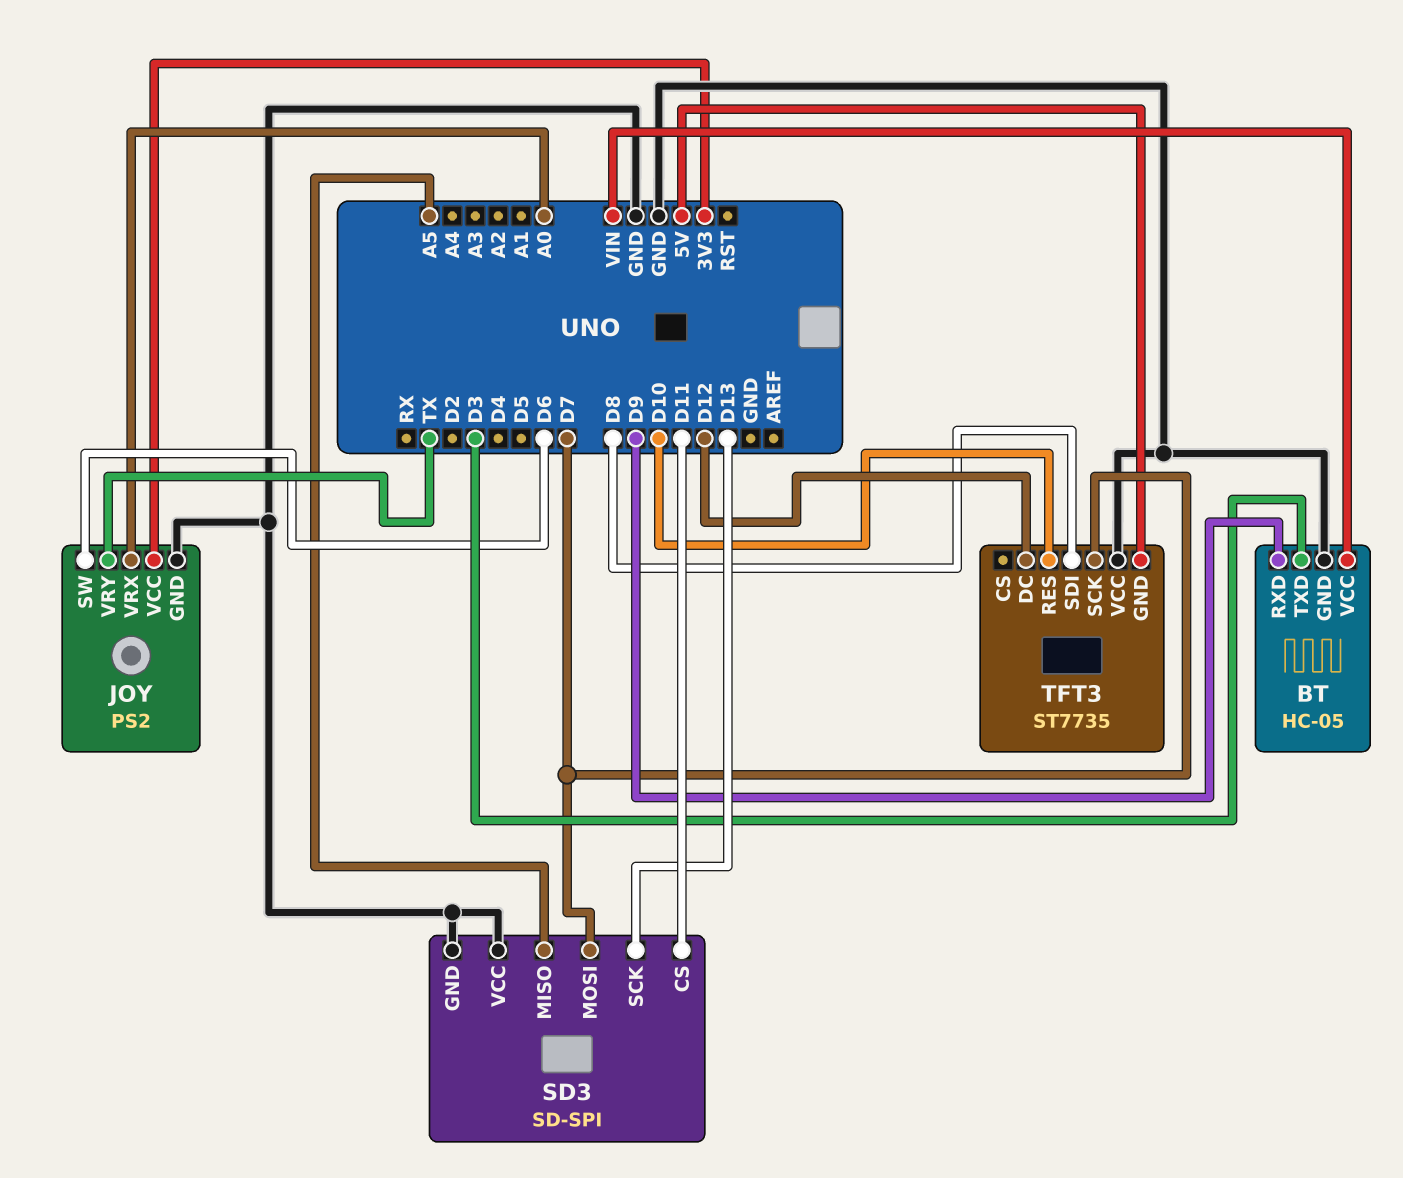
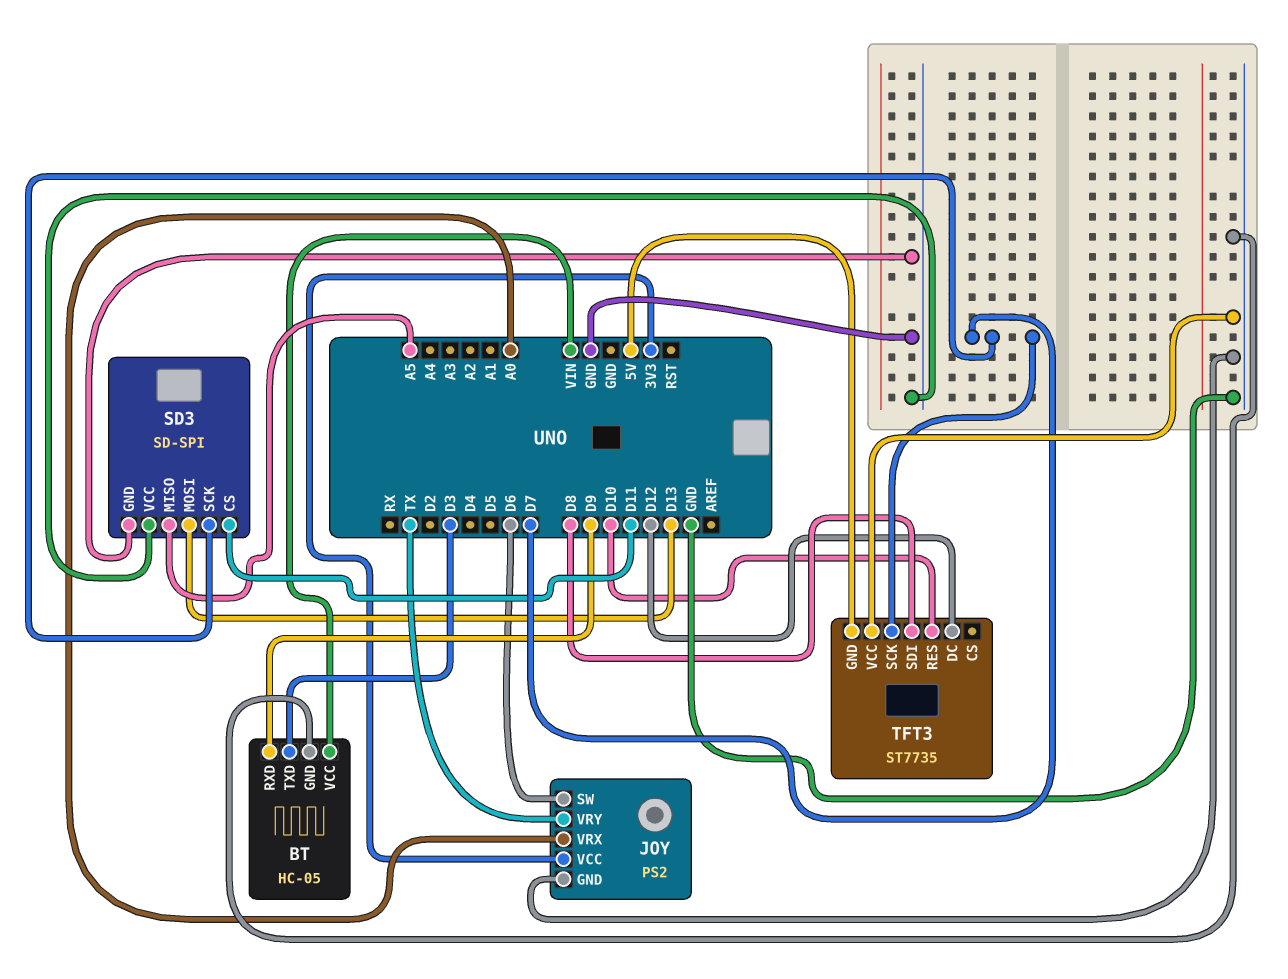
SD3 pin MOSI: D7 -> D13
SD3 pin SCK: D13 -> D7

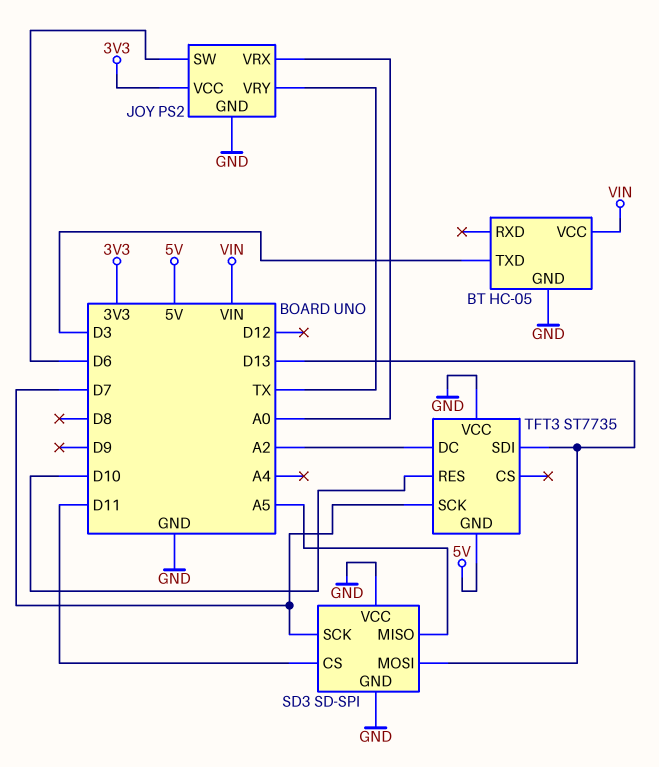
BT pin RXD: D9 -> none
TFT3 pin DC: D12 -> A2
TFT3 pin SDI: D8 -> D13

